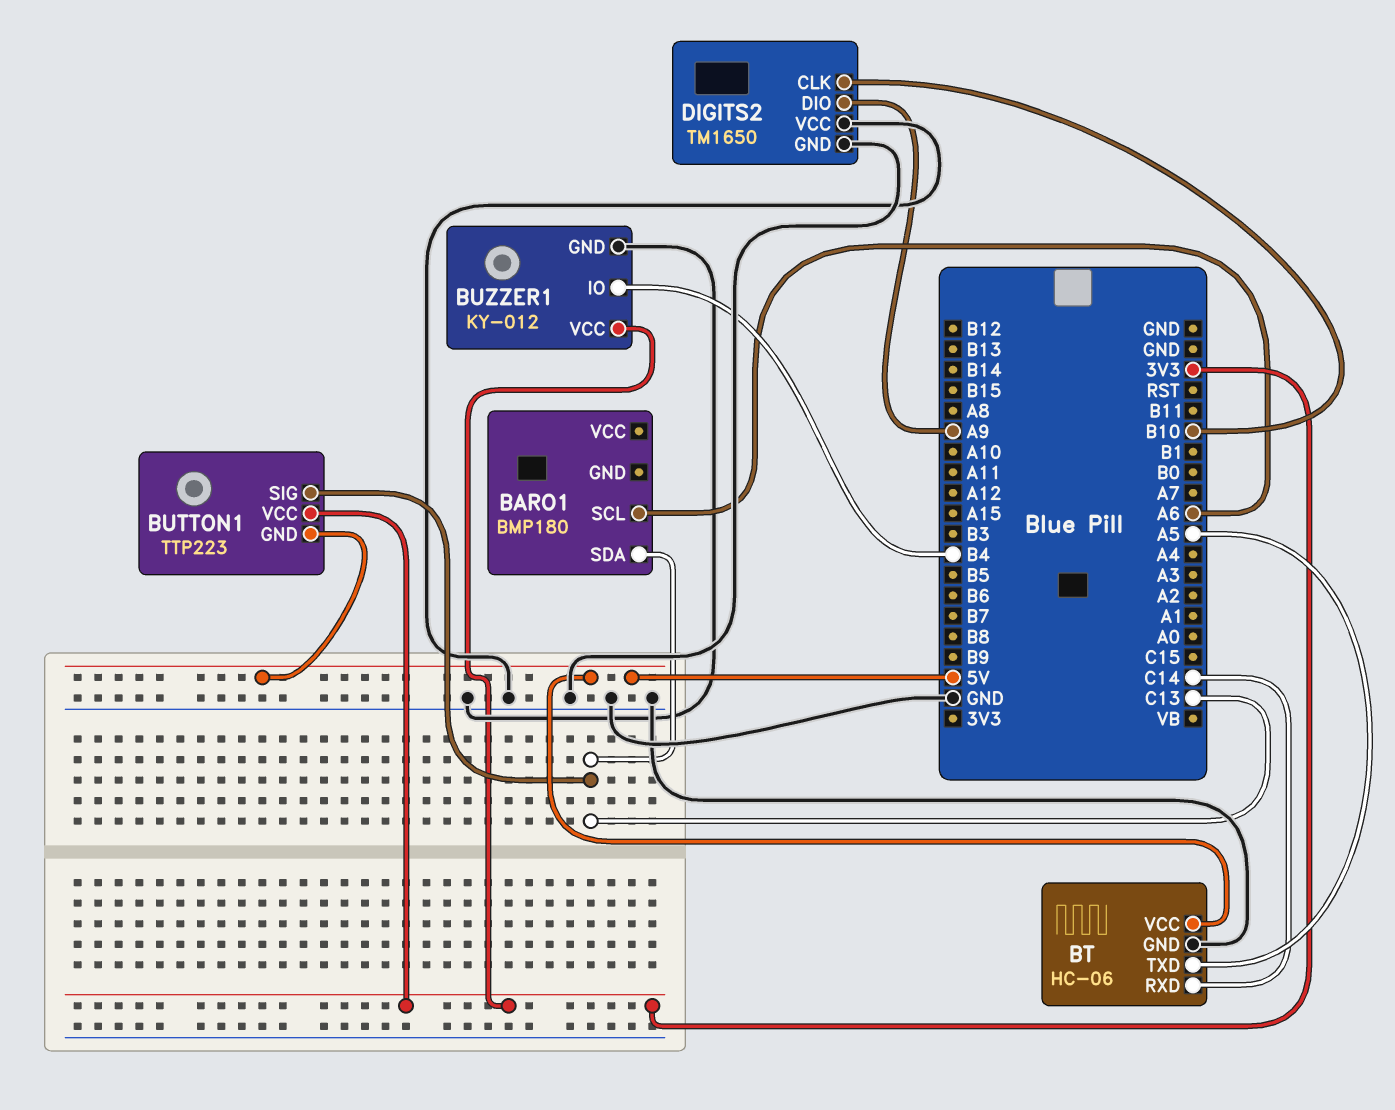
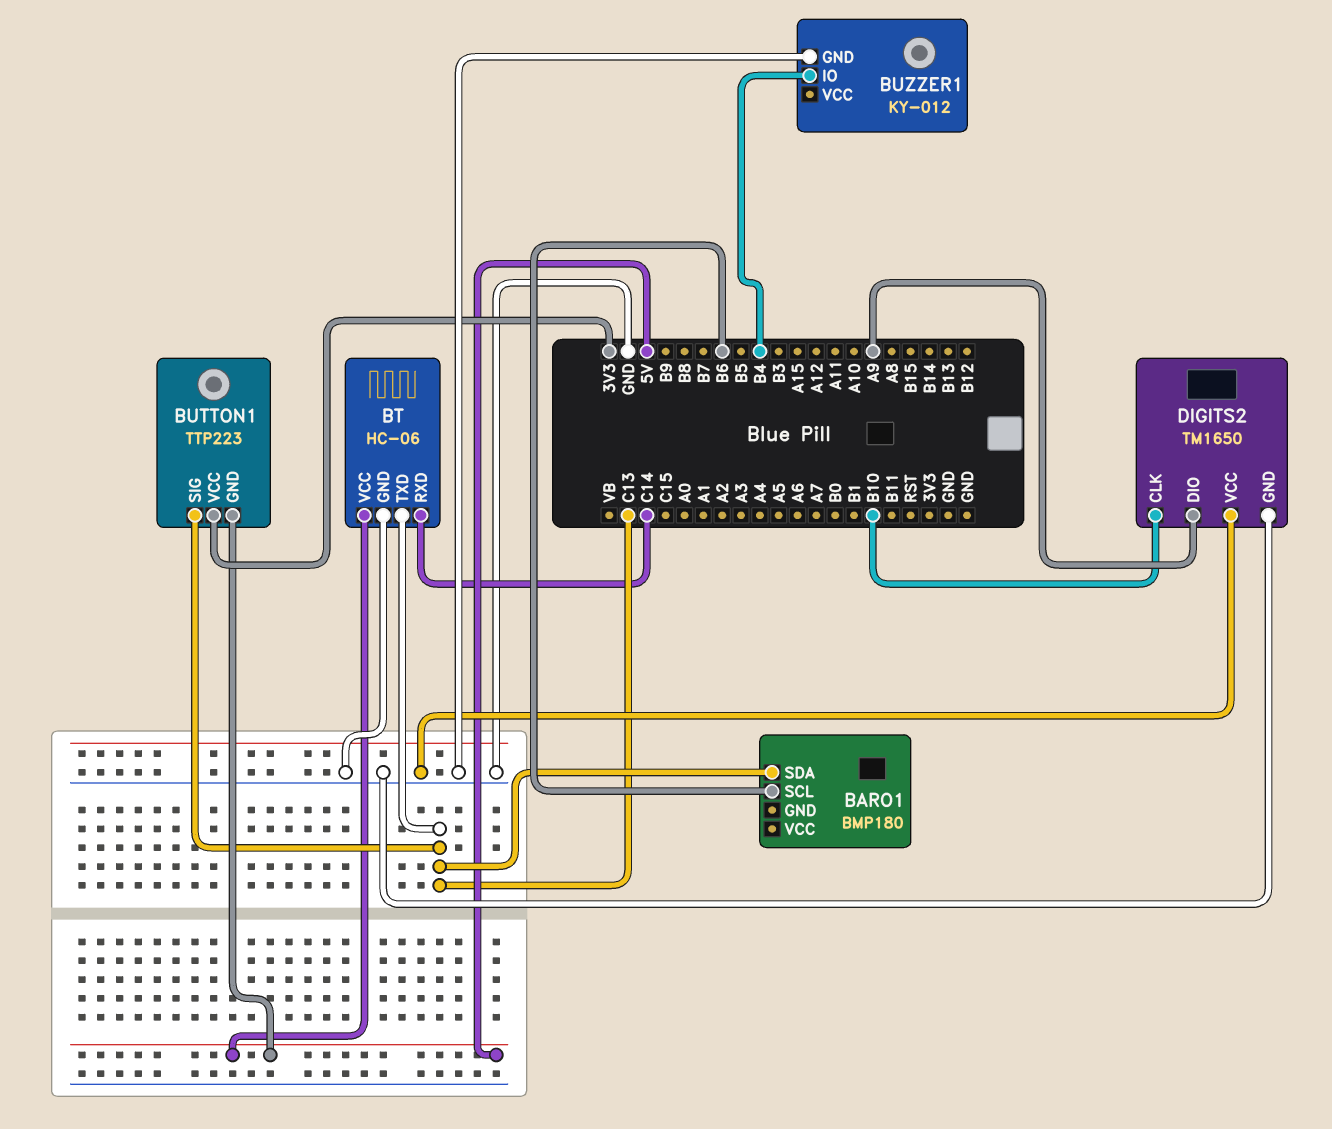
BARO1 pin SCL: A6 -> B6
BT pin TXD: A5 -> C13
BUZZER1 pin VCC: 3V3 -> none

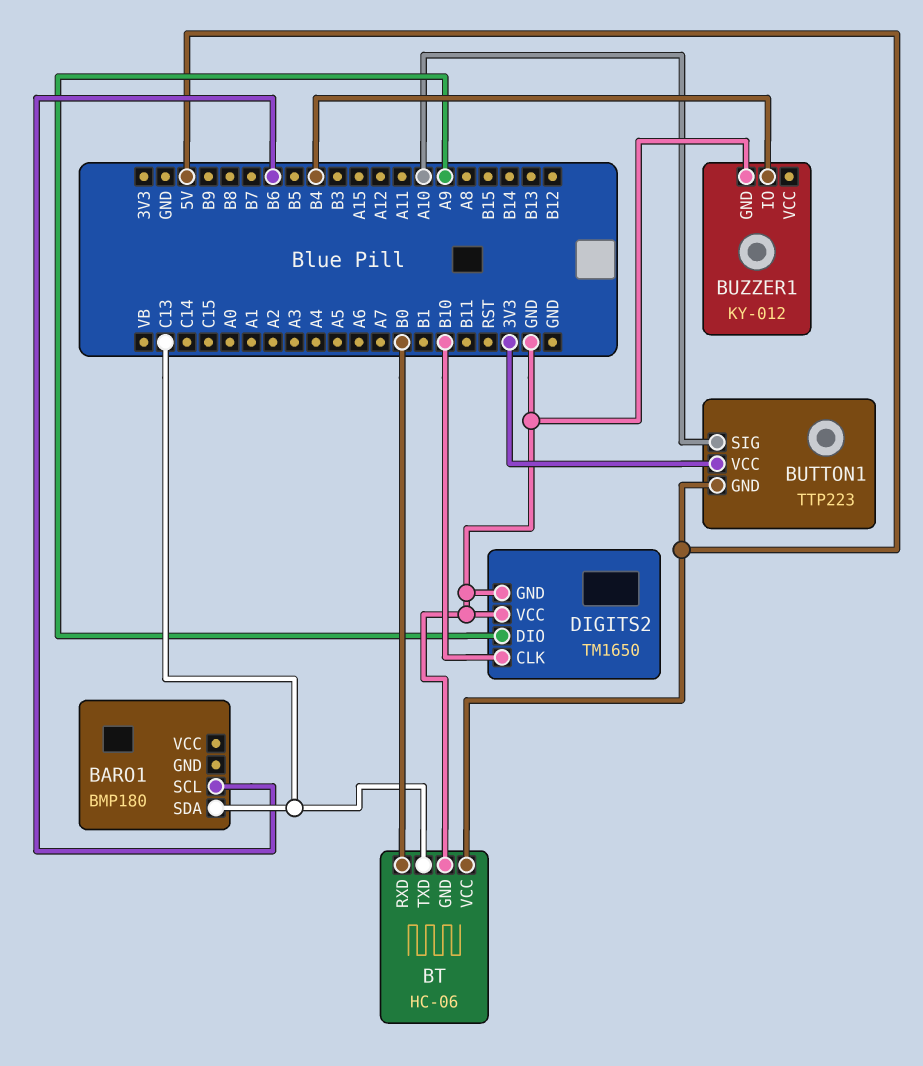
BT pin RXD: C14 -> B0
BUTTON1 pin SIG: C13 -> A10

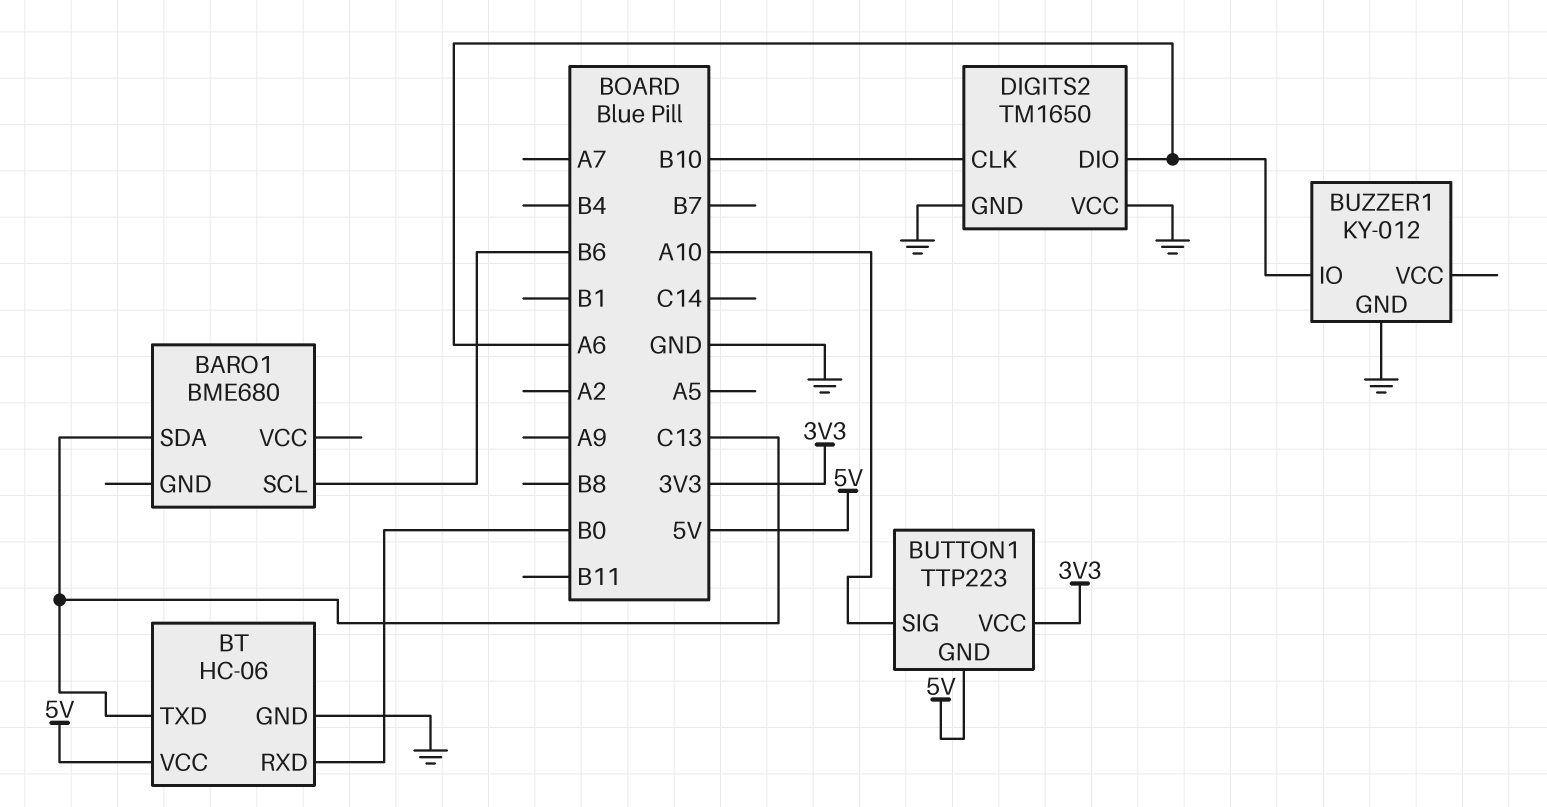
BARO1: BMP180 -> BME680
BUZZER1 pin IO: B4 -> A6
DIGITS2 pin DIO: A9 -> A6

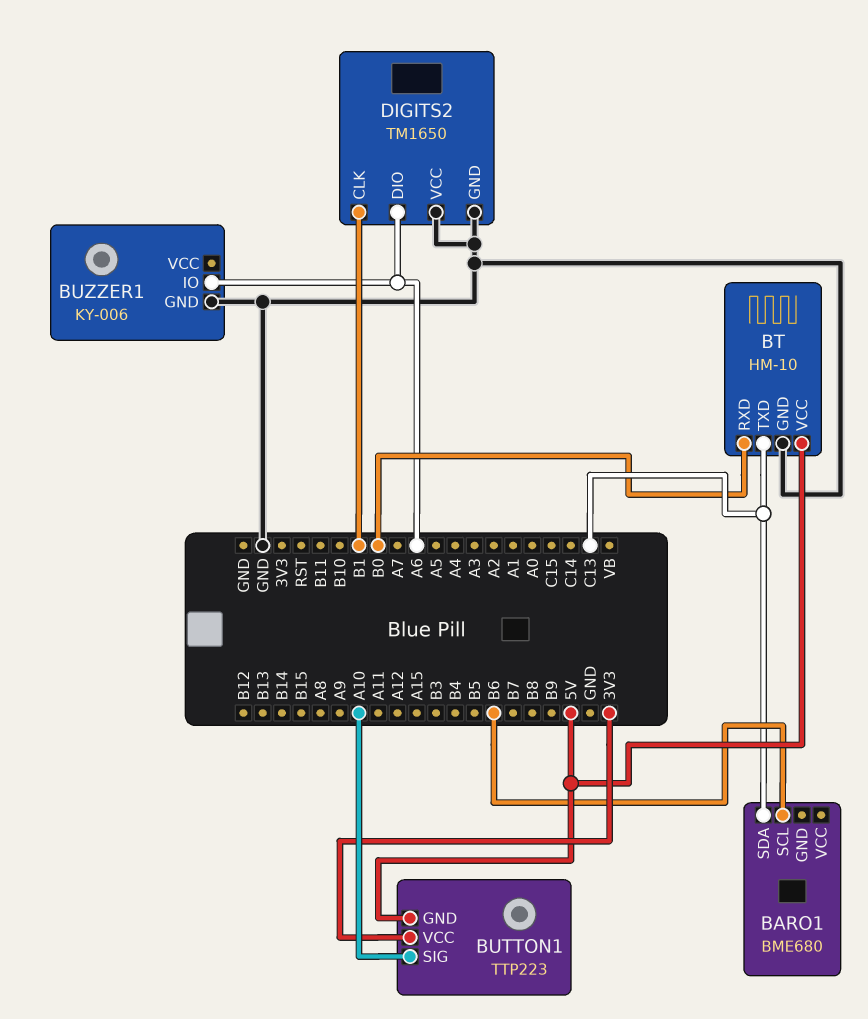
BT: HC-06 -> HM-10
BUZZER1: KY-012 -> KY-006
DIGITS2 pin CLK: B10 -> B1

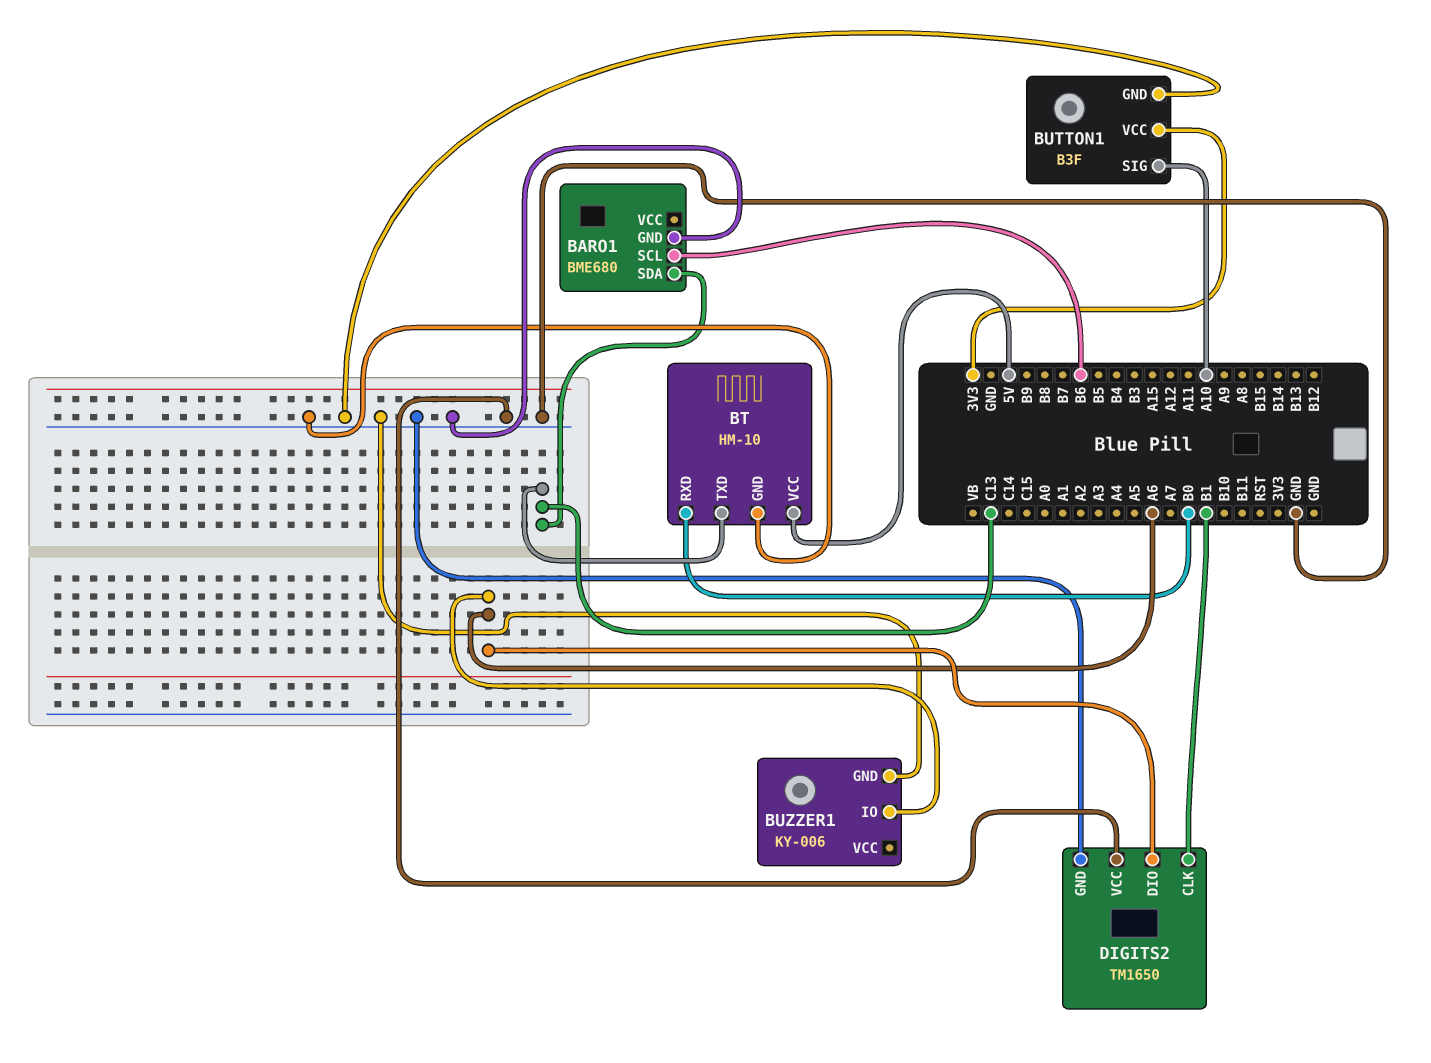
BARO1 pin GND: none -> GND
BUTTON1: TTP223 -> B3F
BUTTON1 pin GND: 5V -> GND

